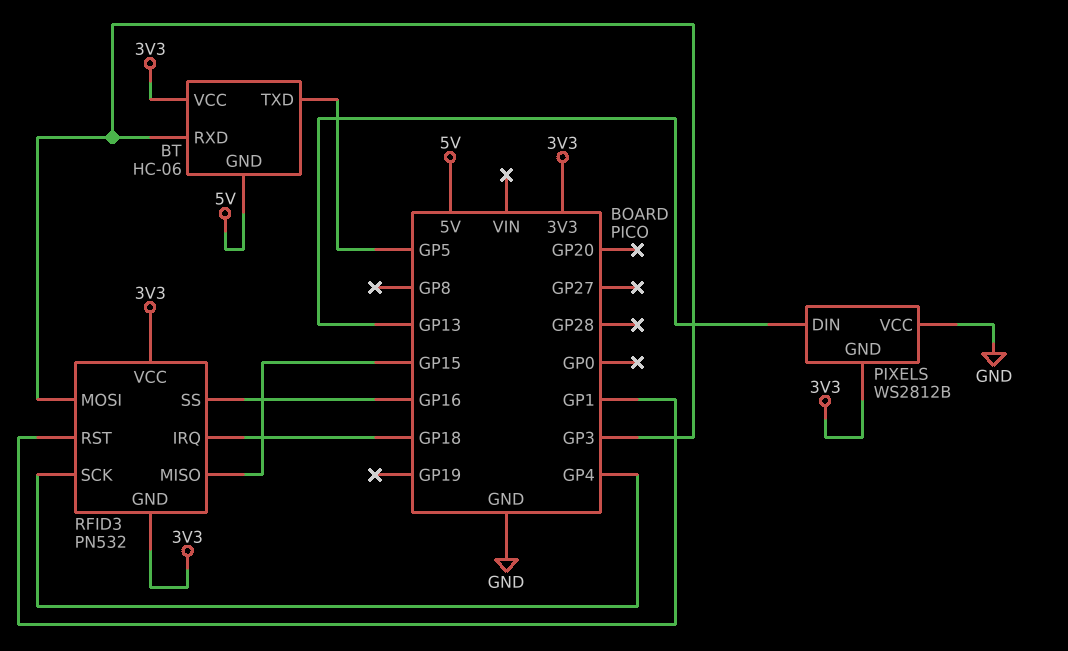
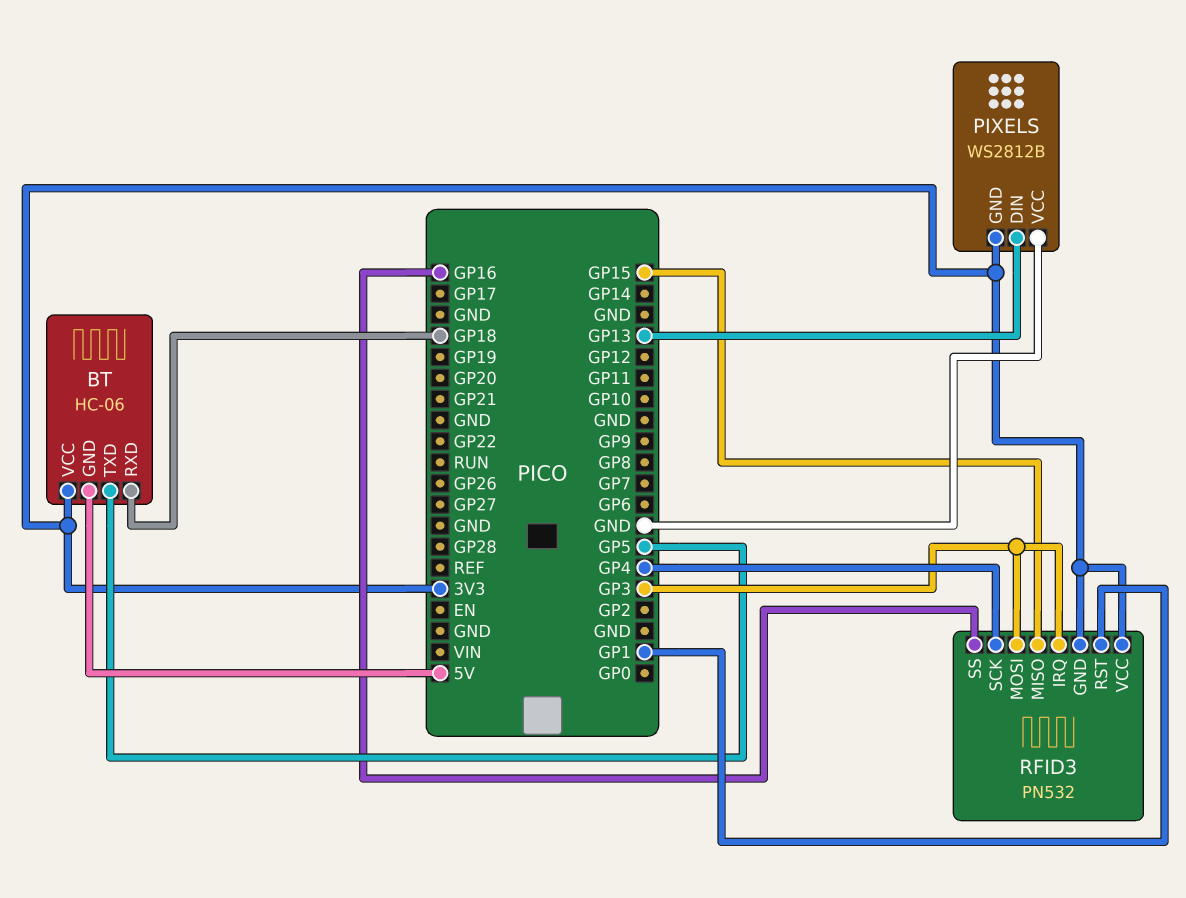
BT pin RXD: GP3 -> GP18
RFID3 pin IRQ: GP18 -> GP3

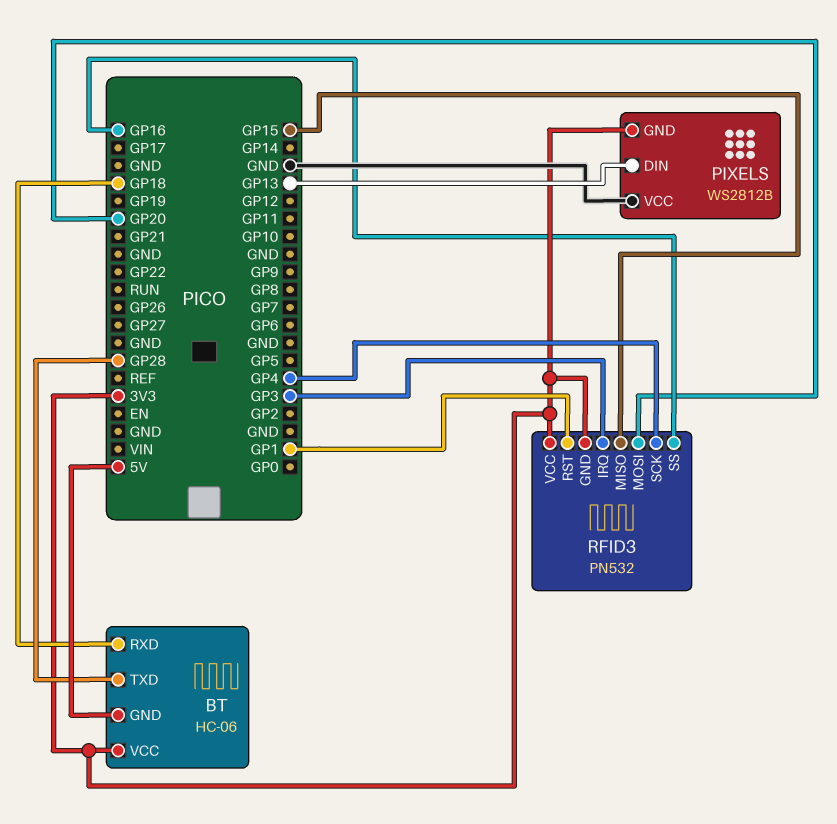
BT pin TXD: GP5 -> GP28
RFID3 pin MOSI: GP3 -> GP20

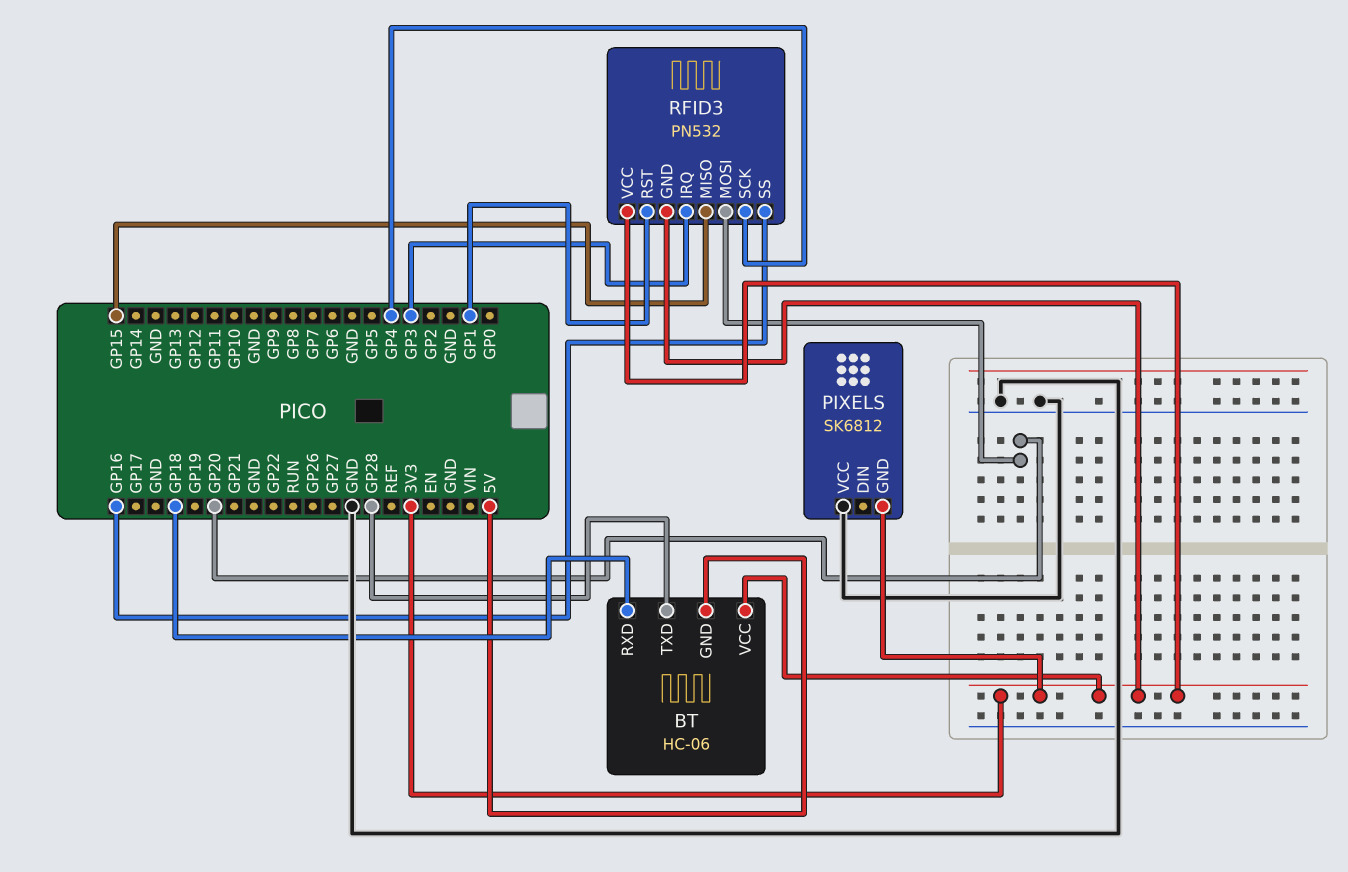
PIXELS: WS2812B -> SK6812
PIXELS pin DIN: GP13 -> none

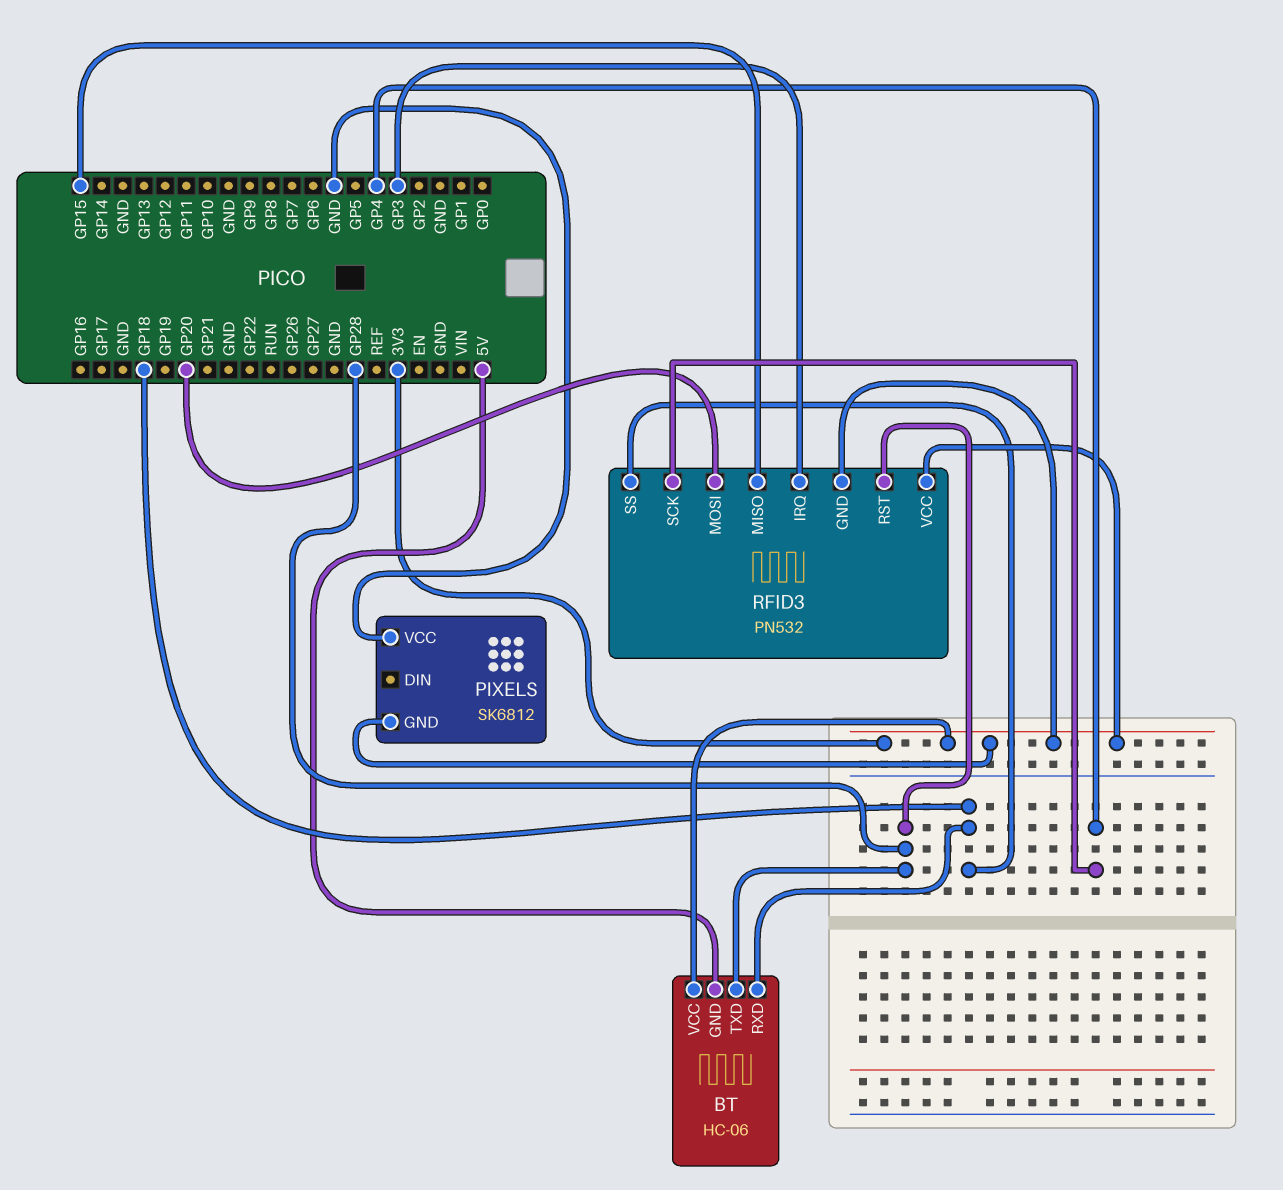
RFID3 pin RST: GP1 -> GP28
RFID3 pin SS: GP16 -> GP18

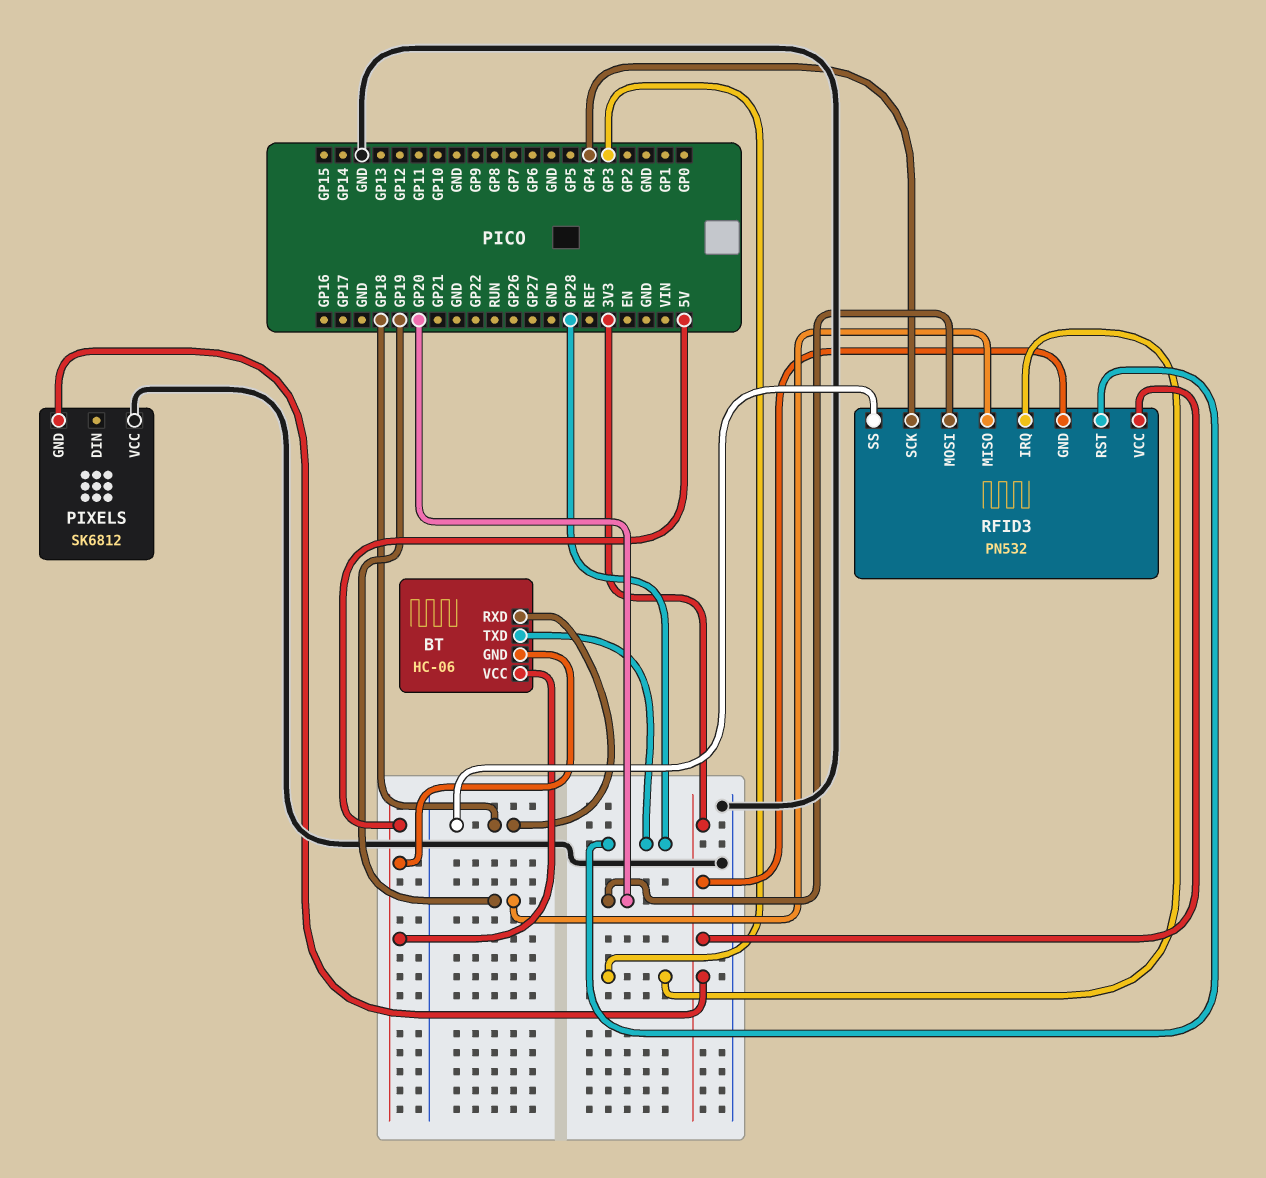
BT pin VCC: 3V3 -> 5V
RFID3 pin MISO: GP15 -> GP19

